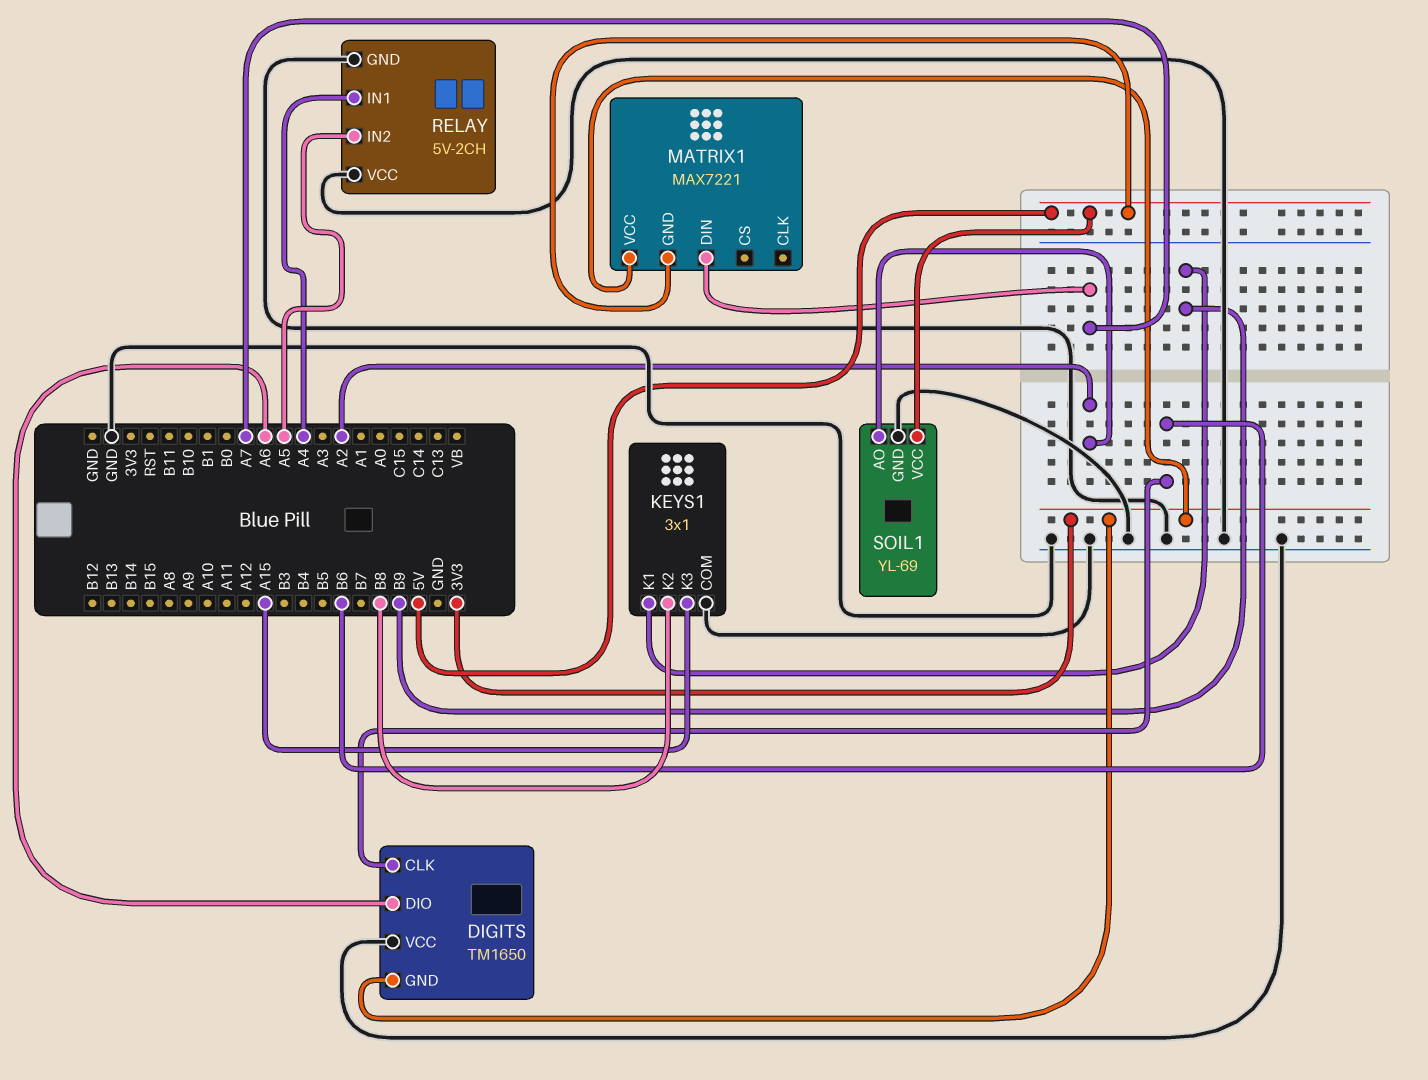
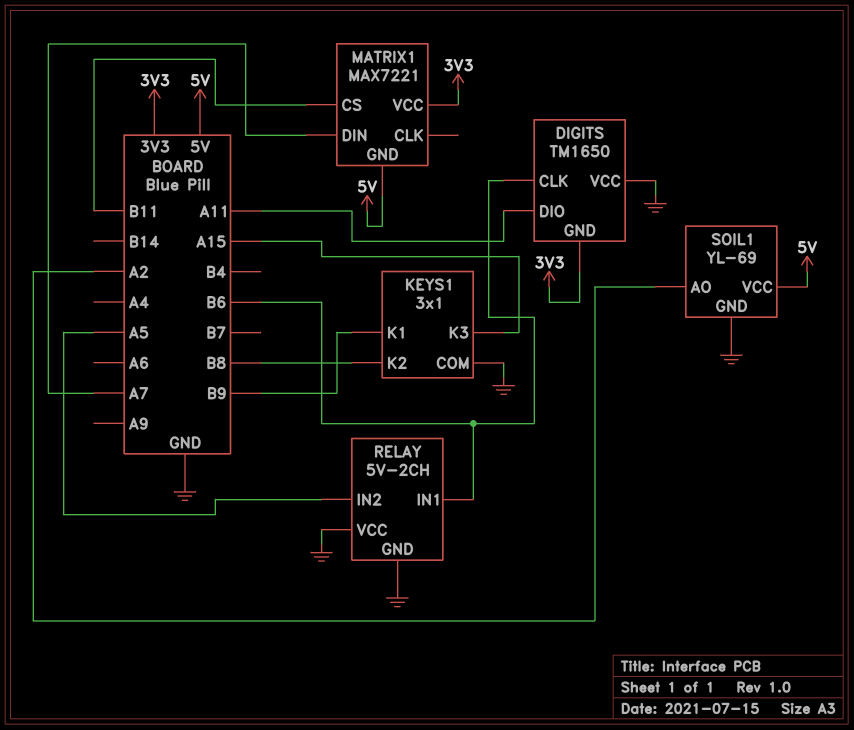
DIGITS pin DIO: A6 -> A11
MATRIX1 pin CS: none -> B11
RELAY pin IN1: A4 -> B6

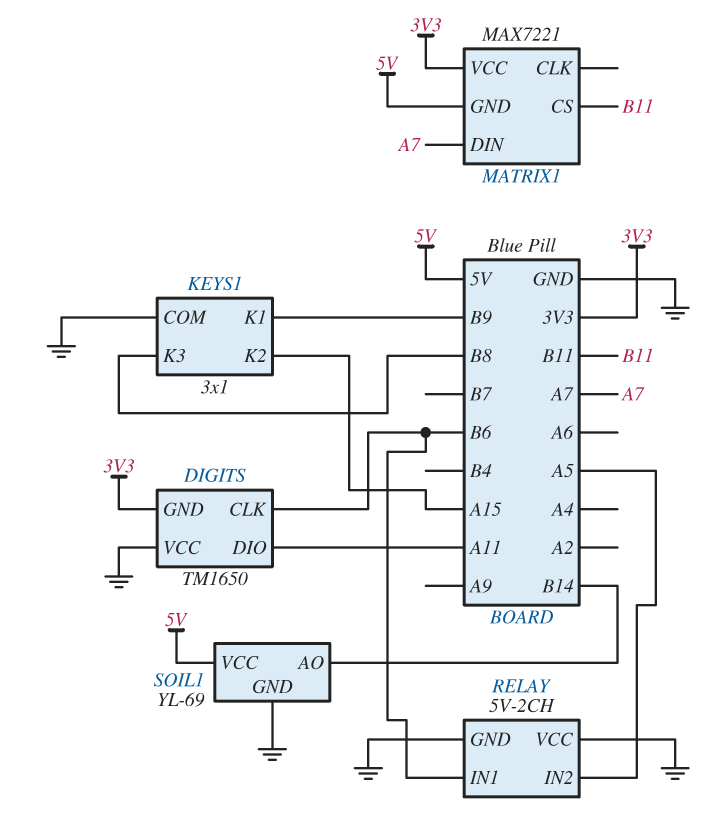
KEYS1 pin K2: B8 -> A15
KEYS1 pin K3: A15 -> B8
SOIL1 pin AO: A2 -> B14

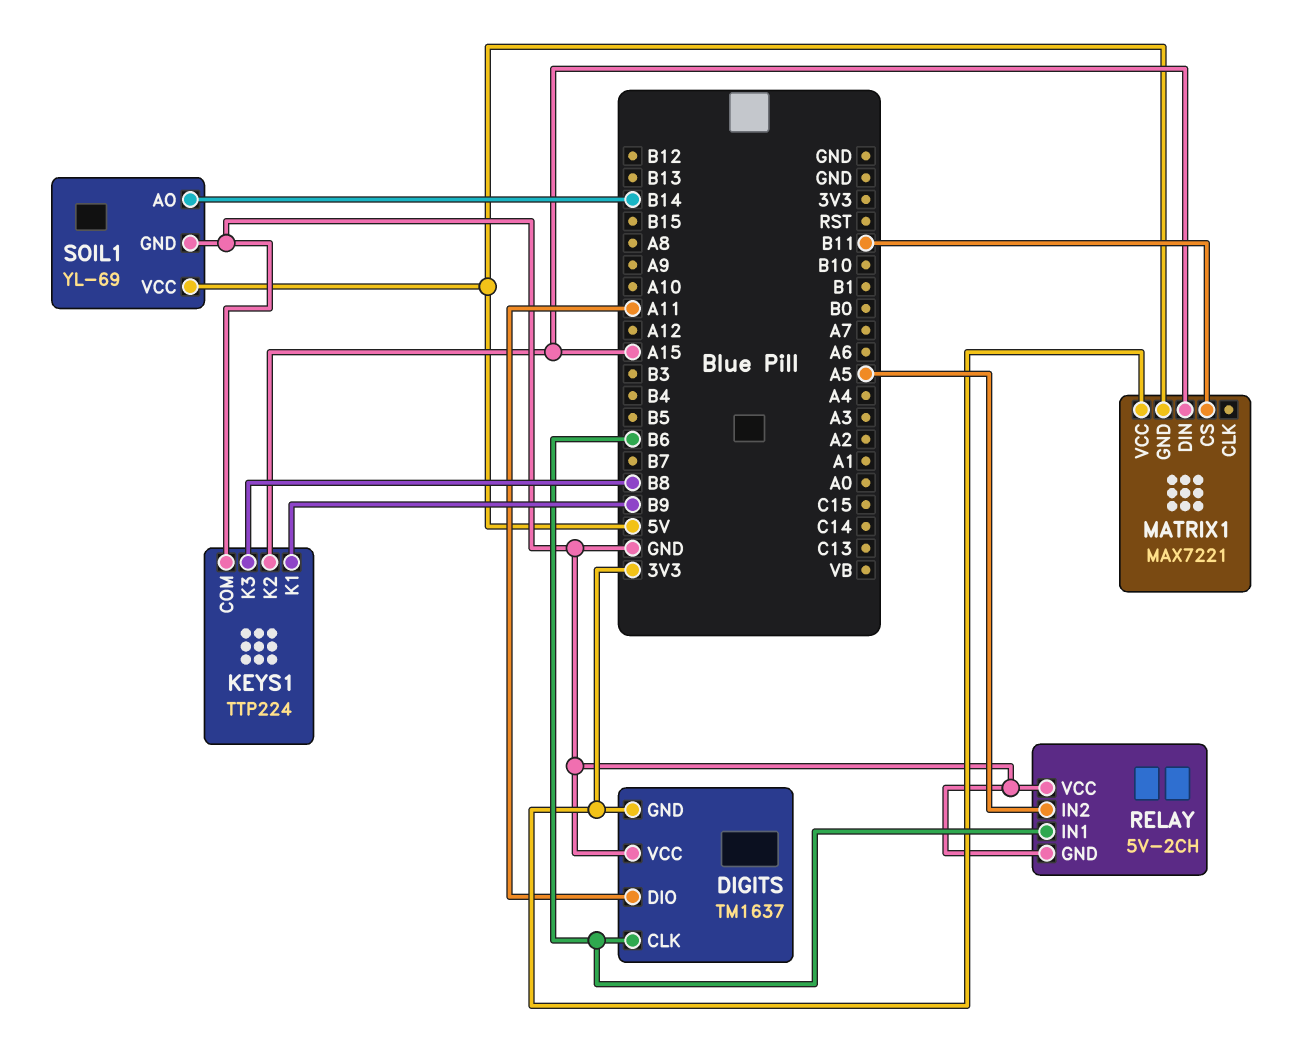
DIGITS: TM1650 -> TM1637
KEYS1: 3x1 -> TTP224
MATRIX1 pin DIN: A7 -> A15

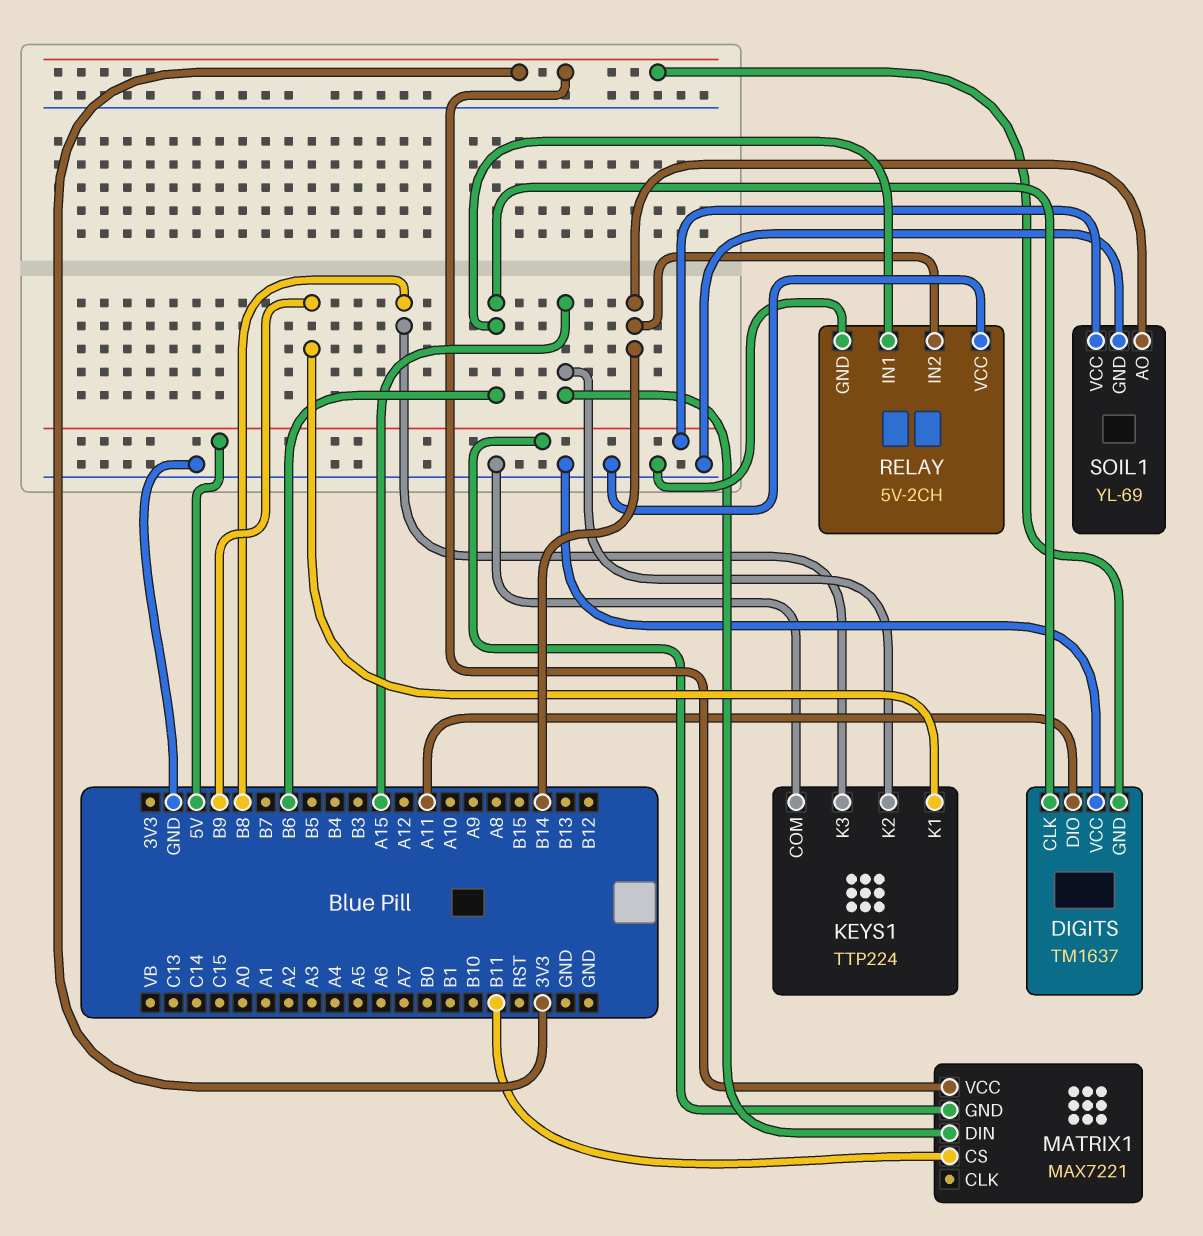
RELAY pin IN2: A5 -> B14

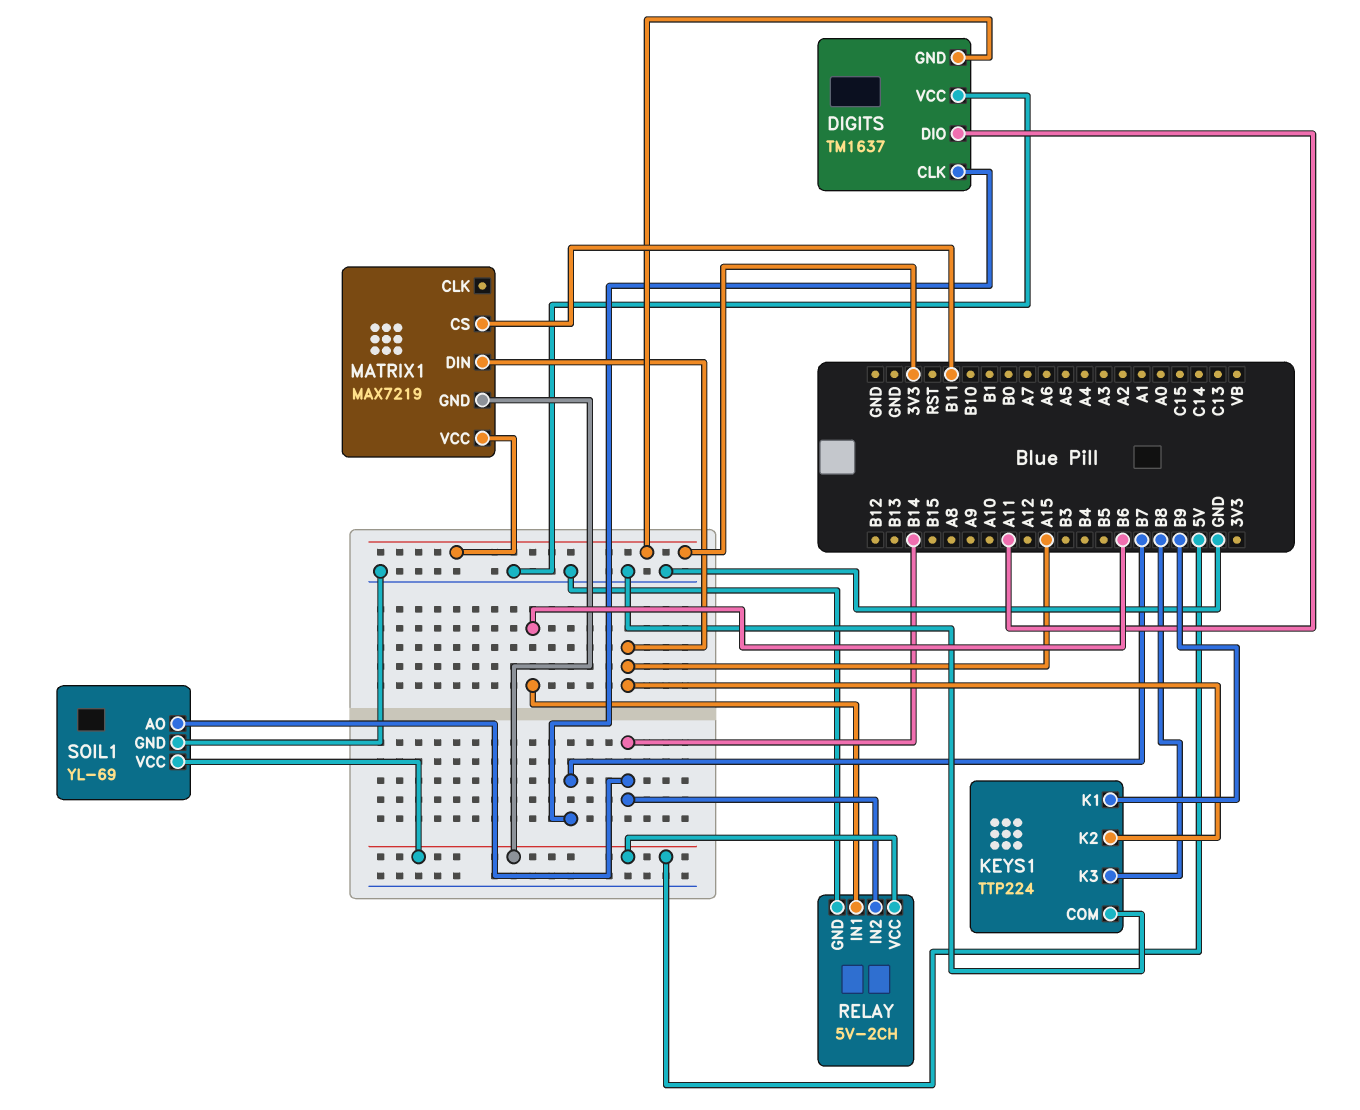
DIGITS pin CLK: B6 -> B7
MATRIX1: MAX7221 -> MAX7219
RELAY pin VCC: GND -> 5V

